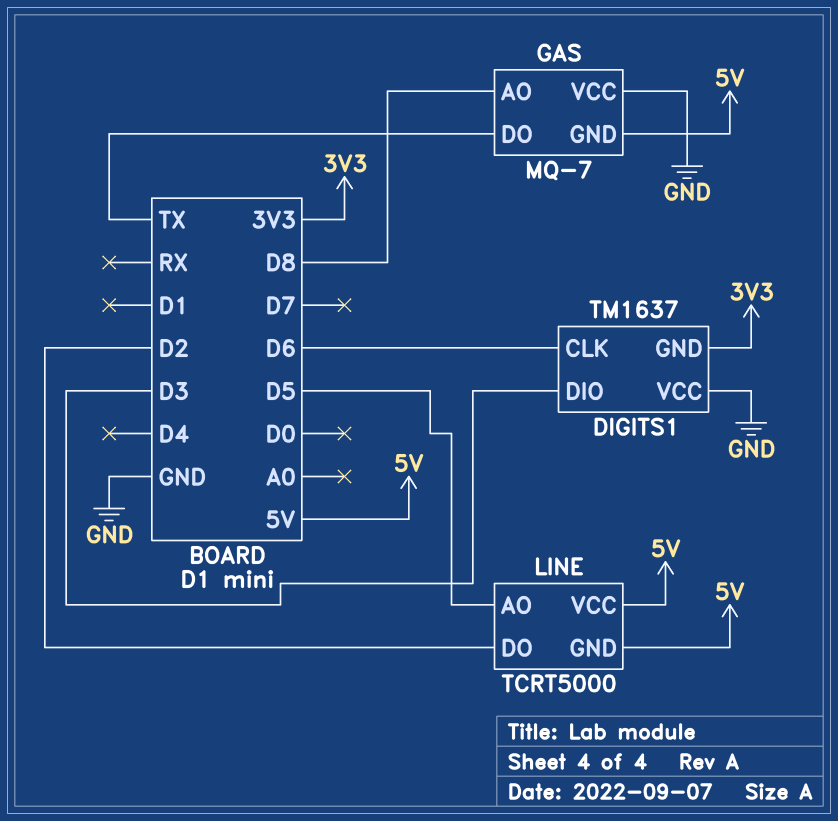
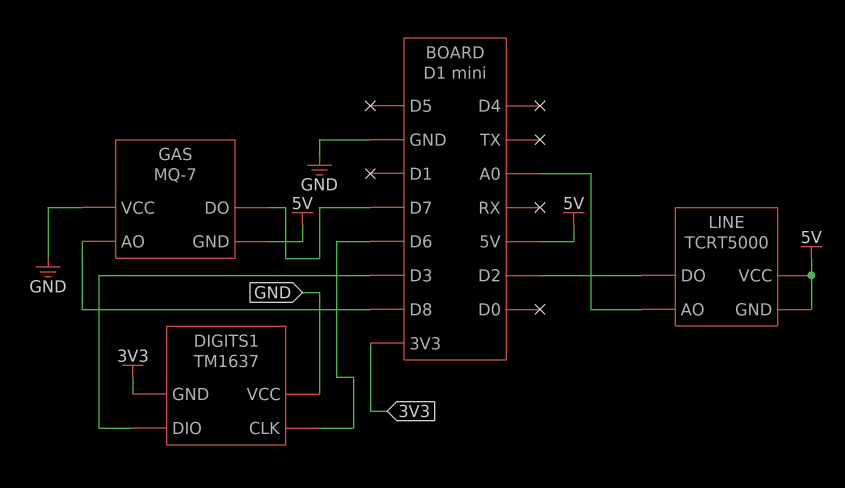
GAS pin DO: TX -> D7
LINE pin AO: D5 -> A0

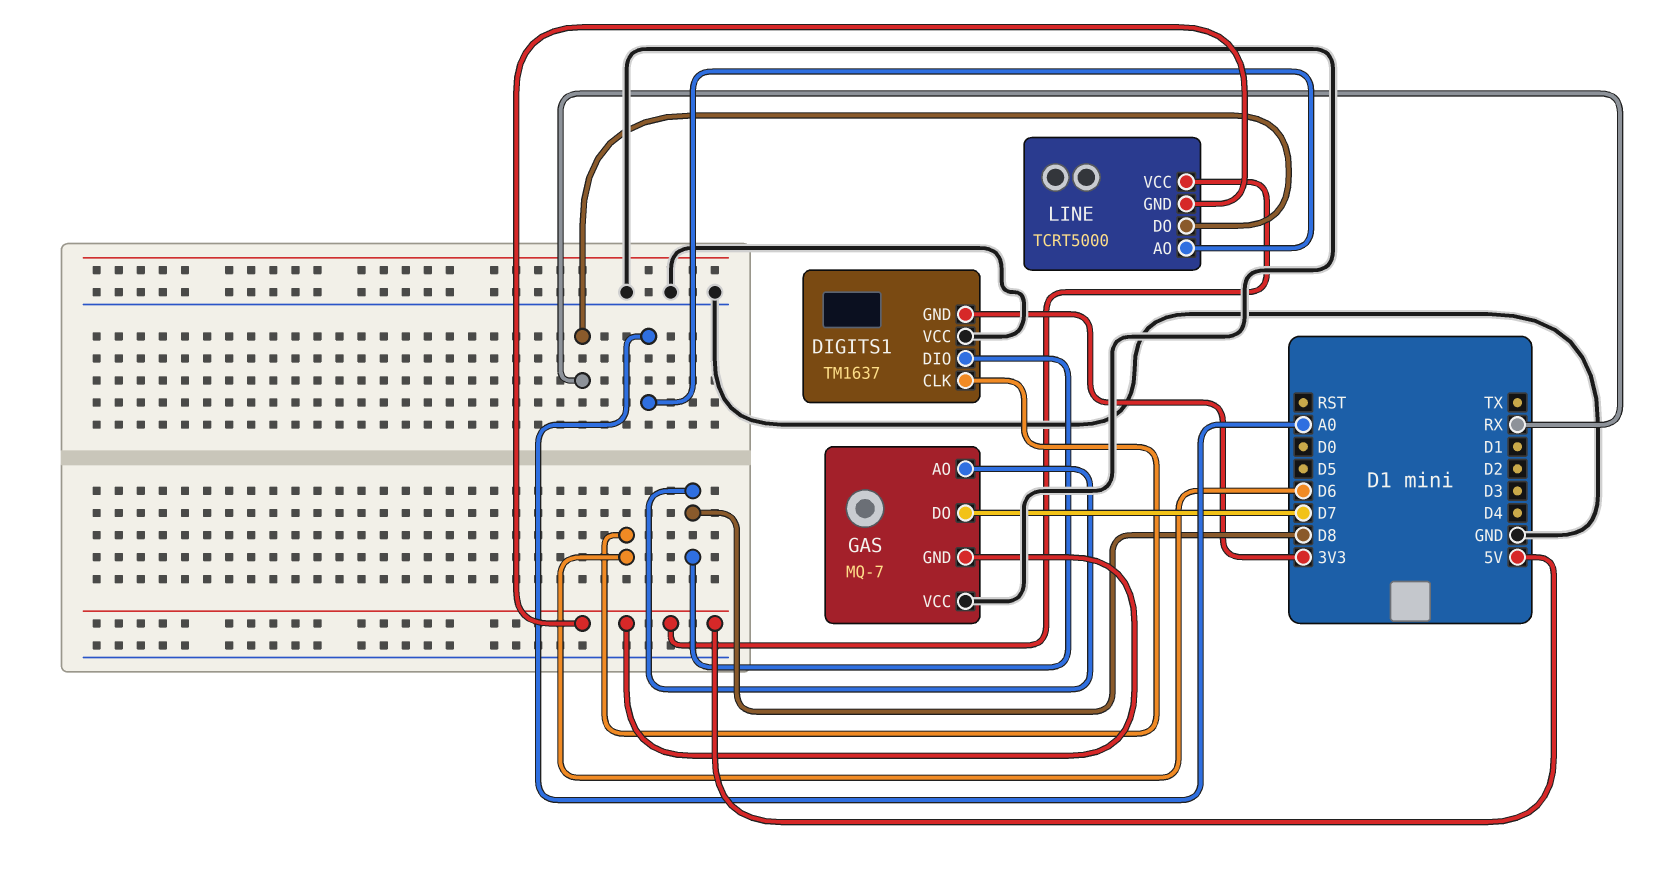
DIGITS1 pin DIO: D3 -> D8
LINE pin DO: D2 -> RX

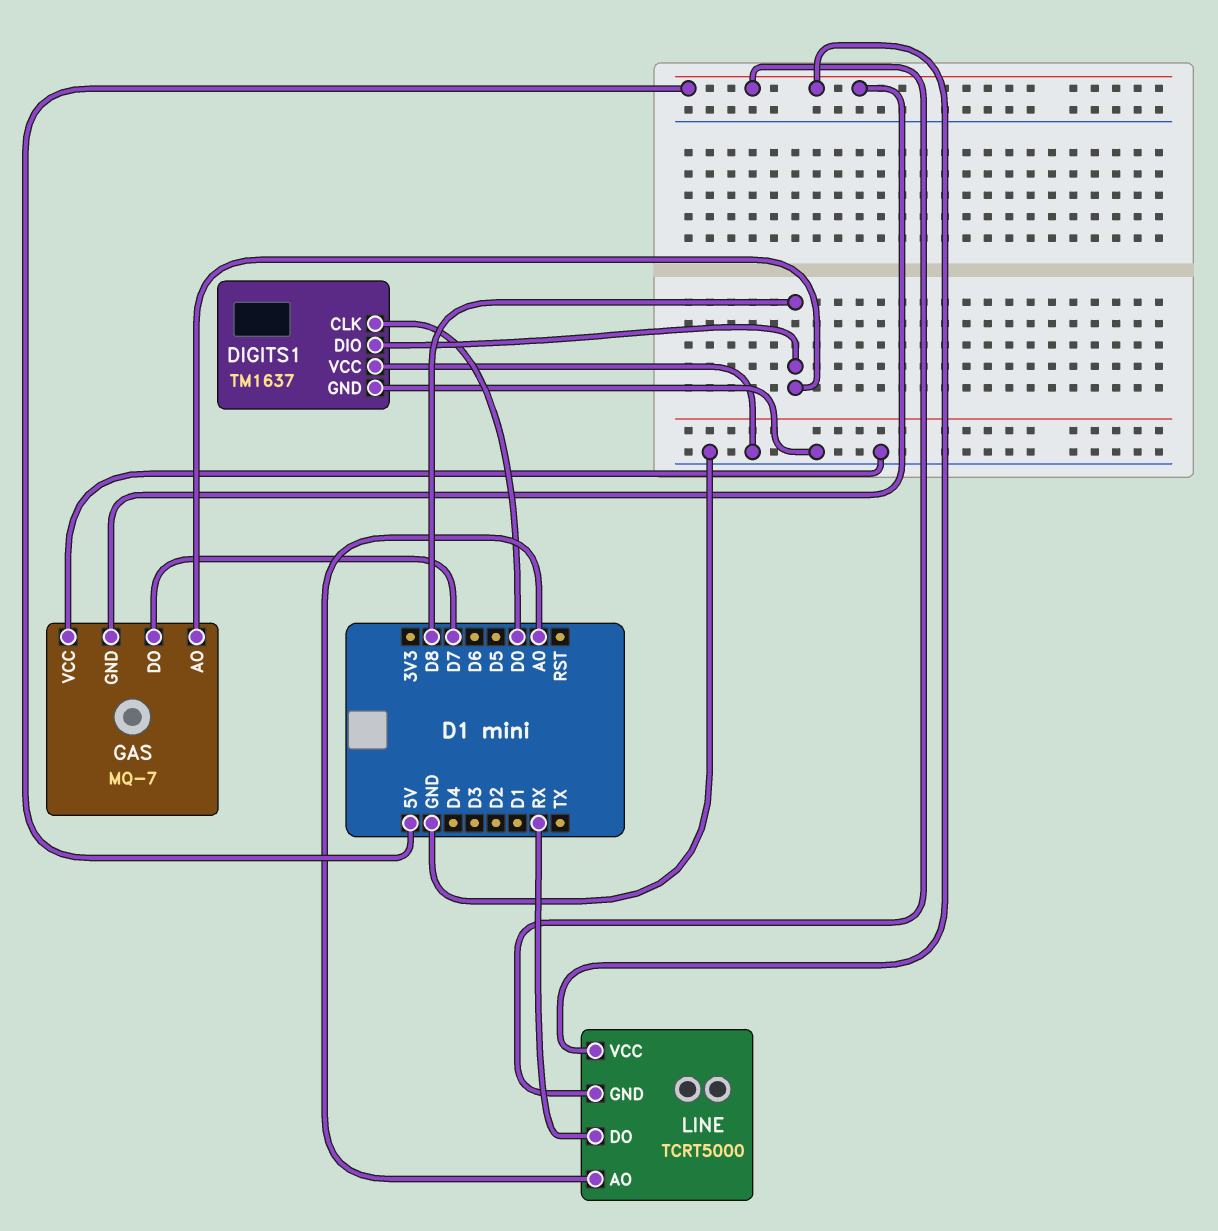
DIGITS1 pin CLK: D6 -> D0
DIGITS1 pin GND: 3V3 -> GND

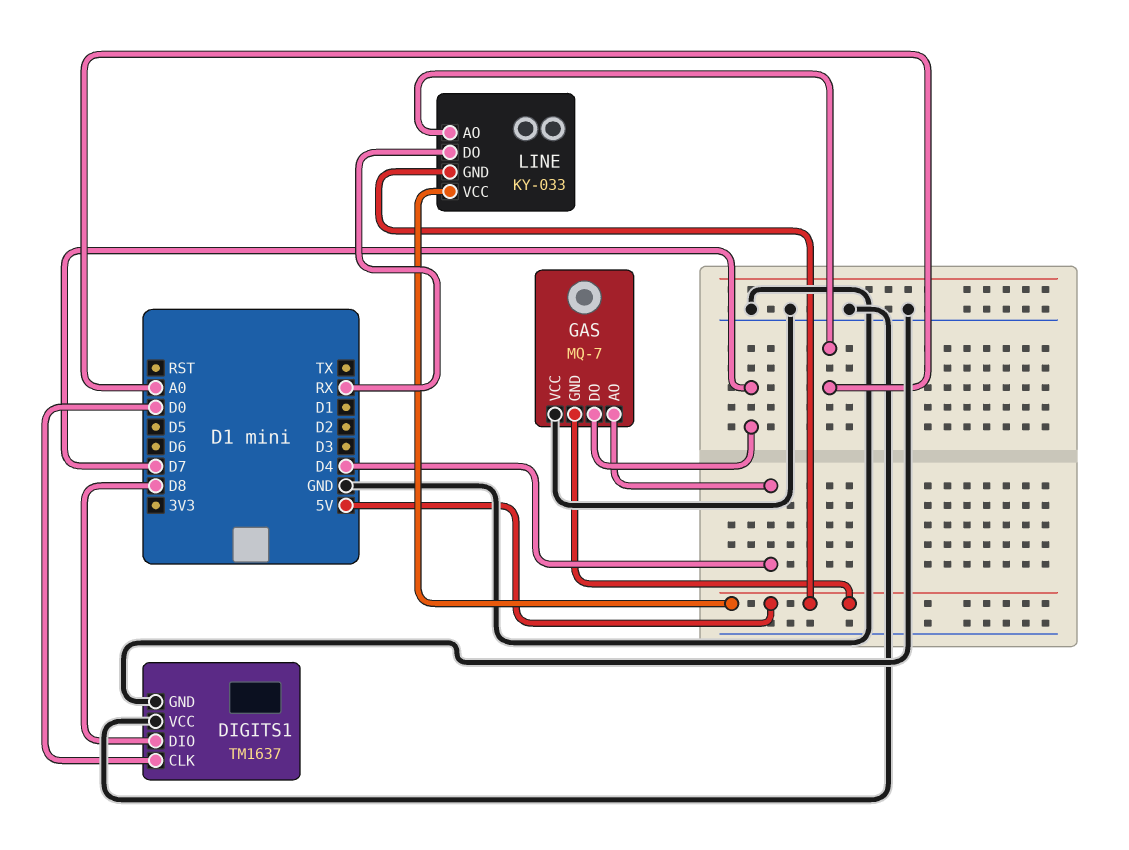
GAS pin AO: D8 -> D4
LINE: TCRT5000 -> KY-033

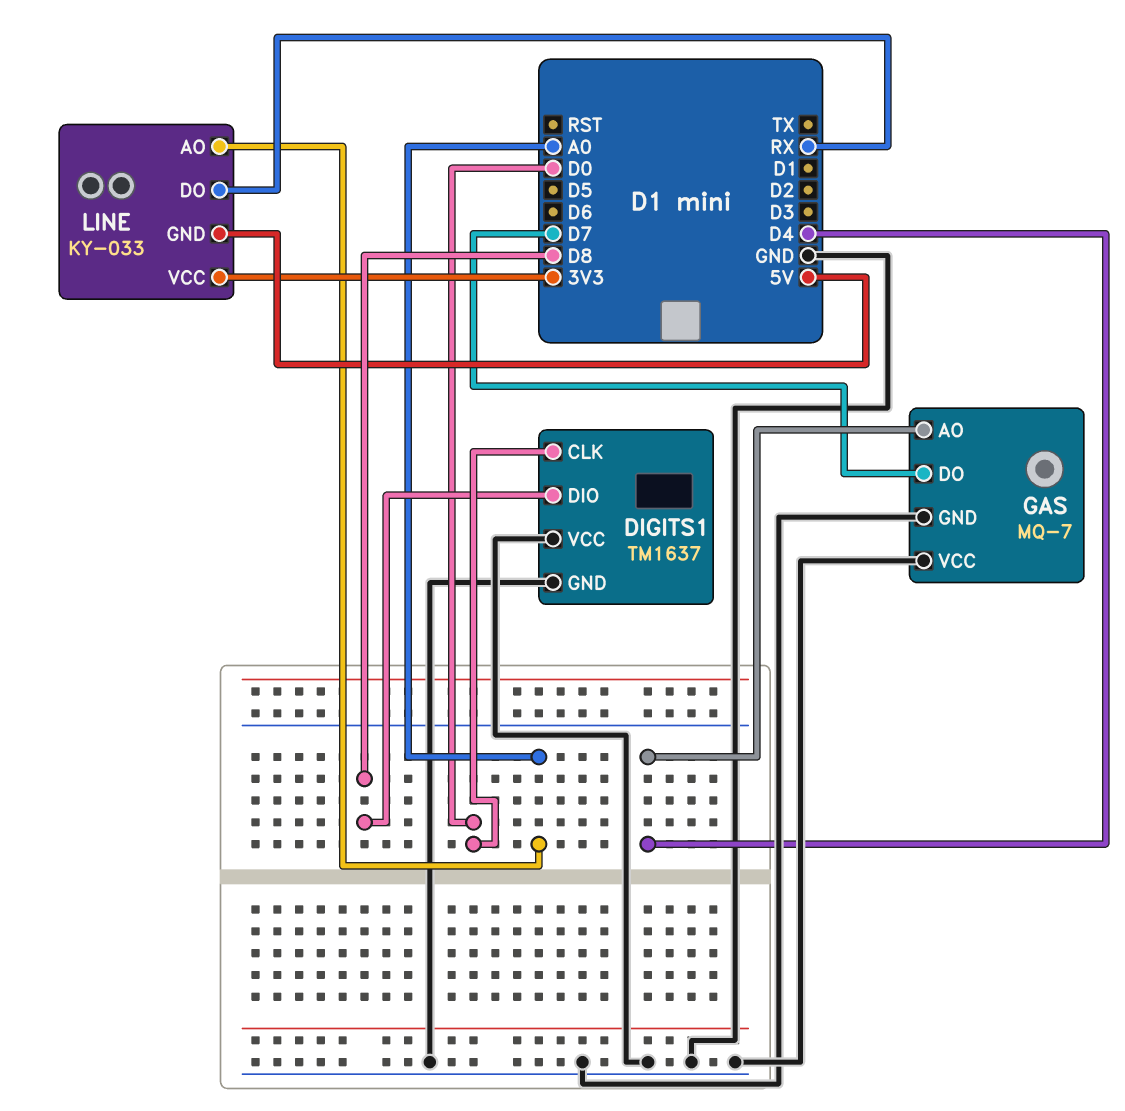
GAS pin GND: 5V -> GND
LINE pin VCC: 5V -> 3V3

